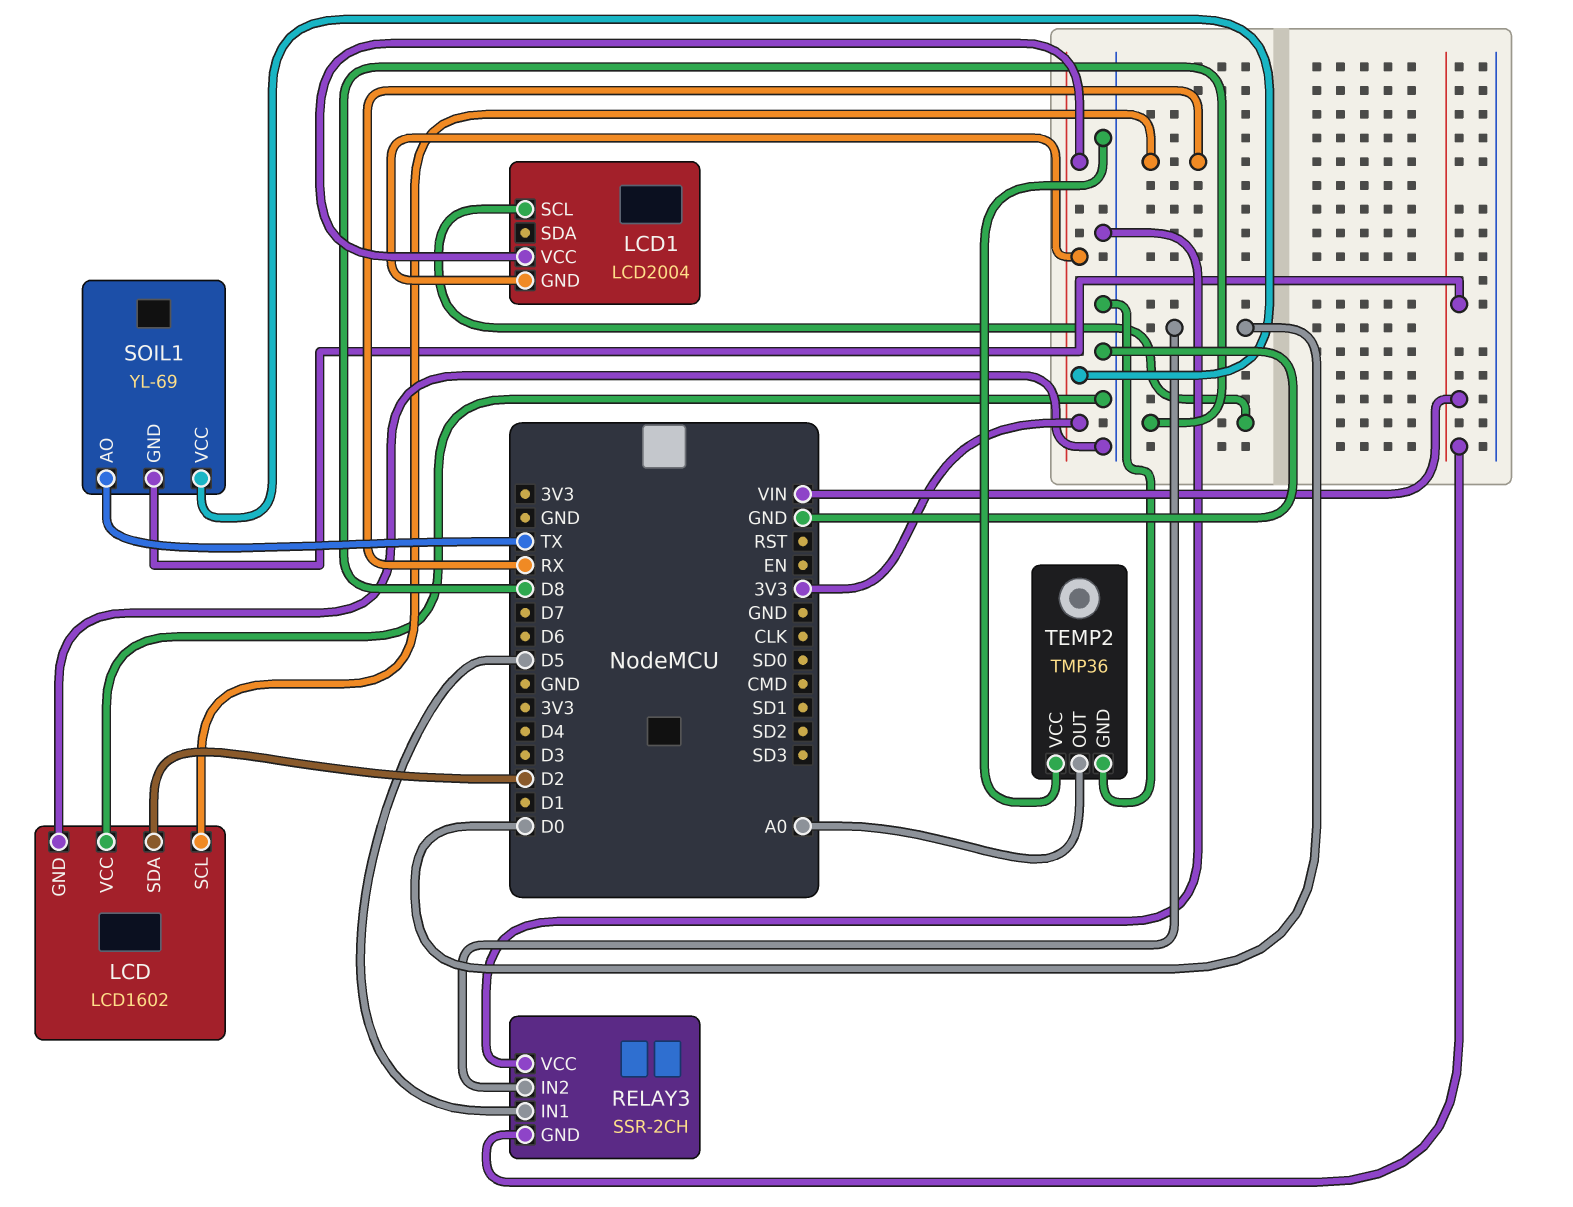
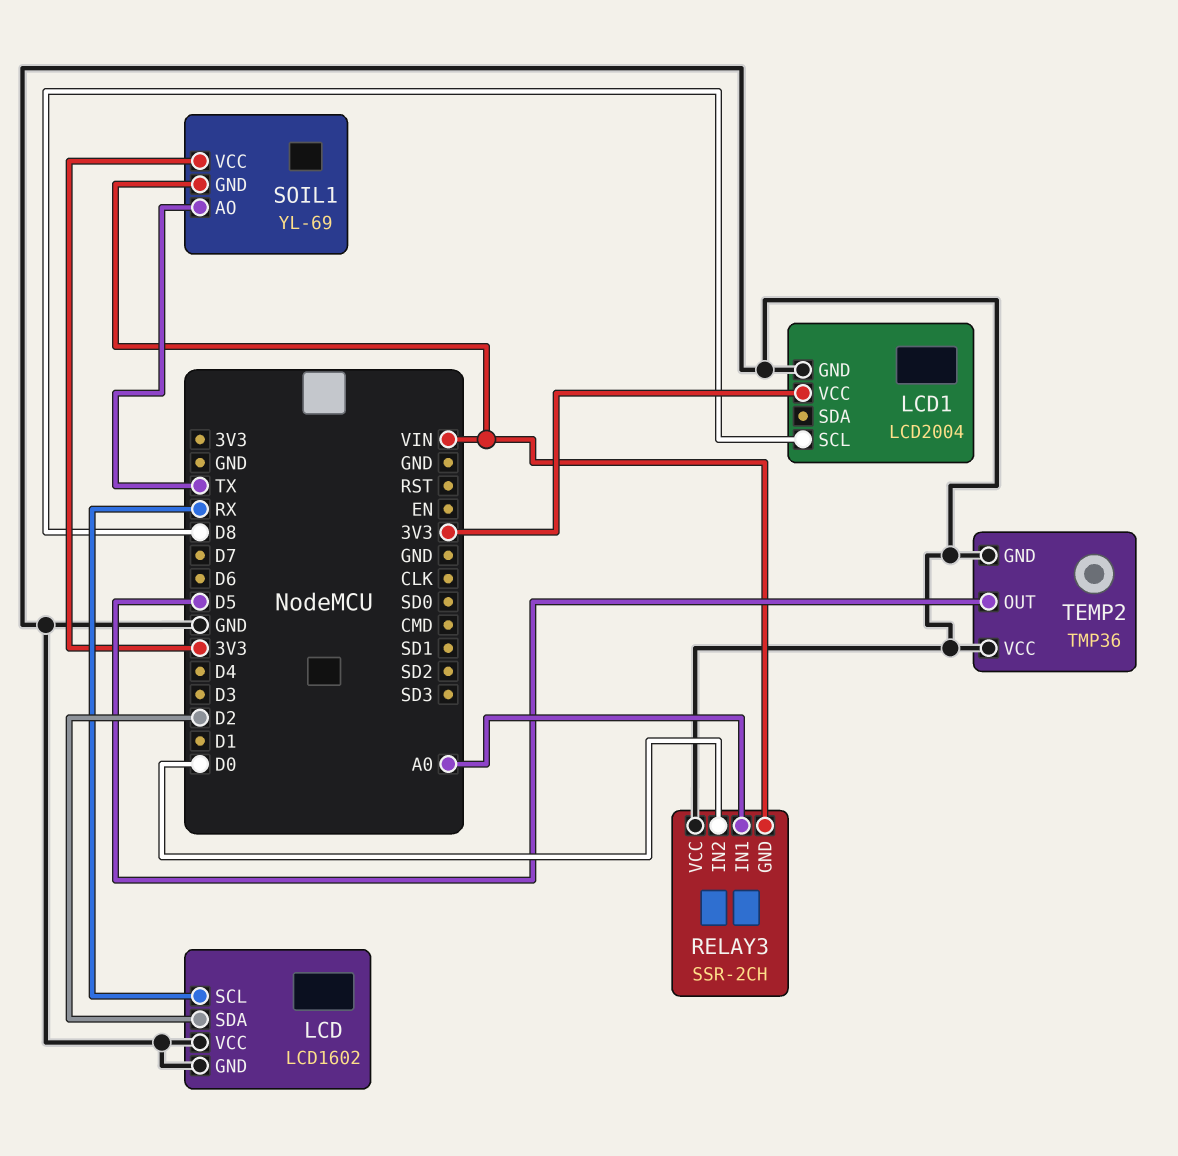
LCD1 pin GND: 3V3 -> GND
RELAY3 pin IN1: D5 -> A0
TEMP2 pin OUT: A0 -> D5

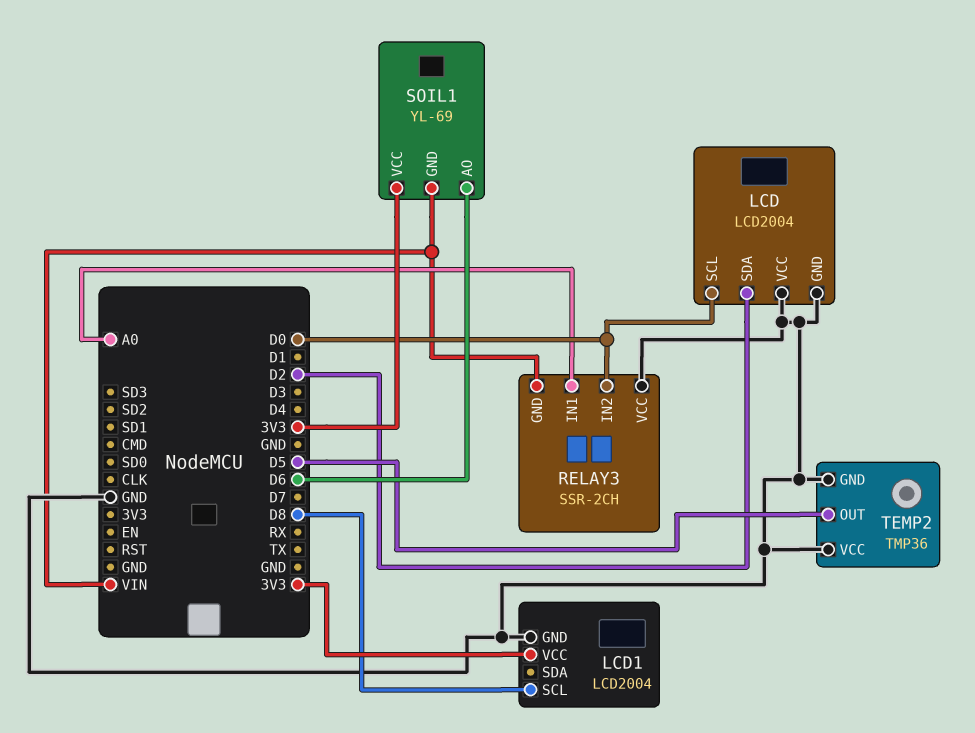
LCD: LCD1602 -> LCD2004
LCD pin SCL: RX -> D0
SOIL1 pin AO: TX -> D6

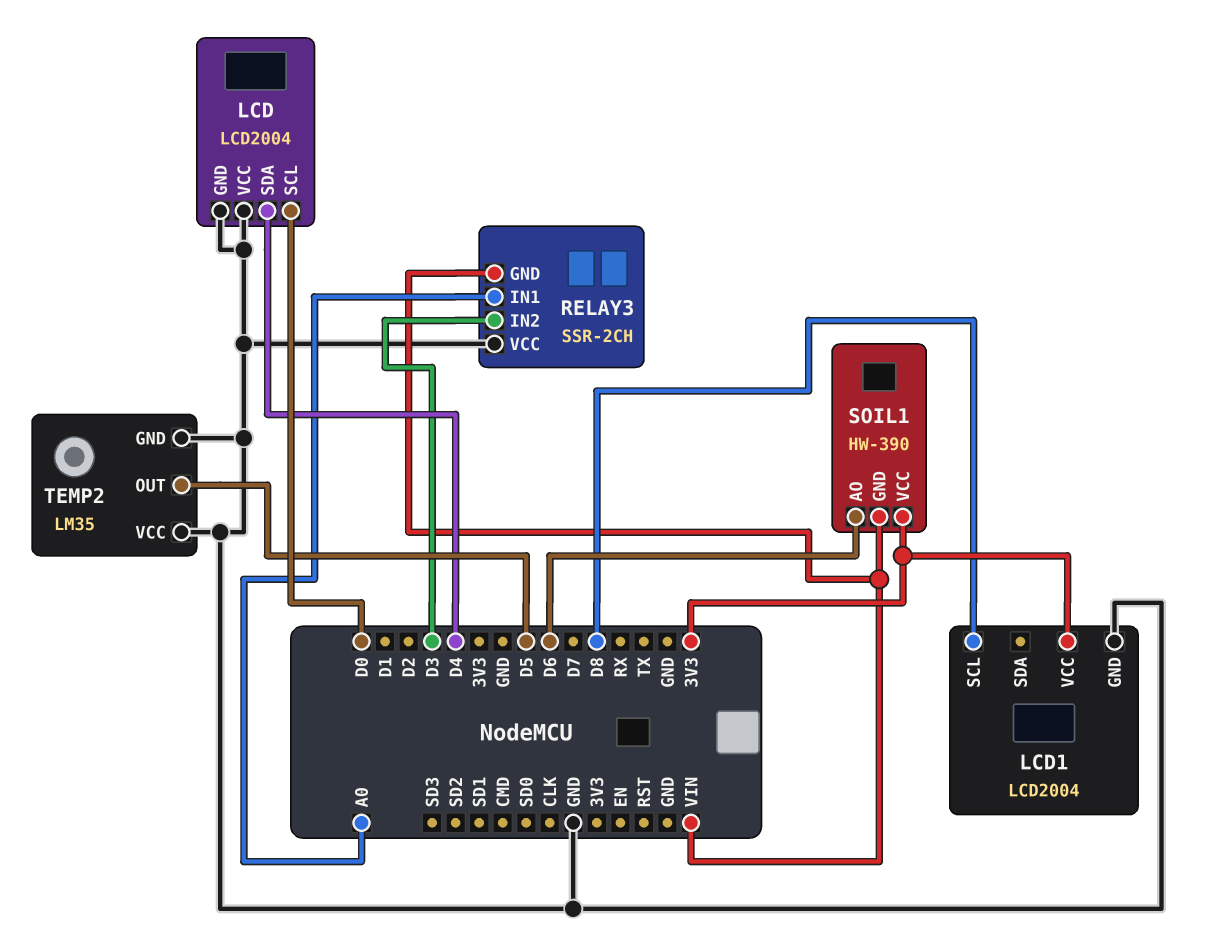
LCD pin SDA: D2 -> D4
RELAY3 pin IN2: D0 -> D3
SOIL1: YL-69 -> HW-390
TEMP2: TMP36 -> LM35

